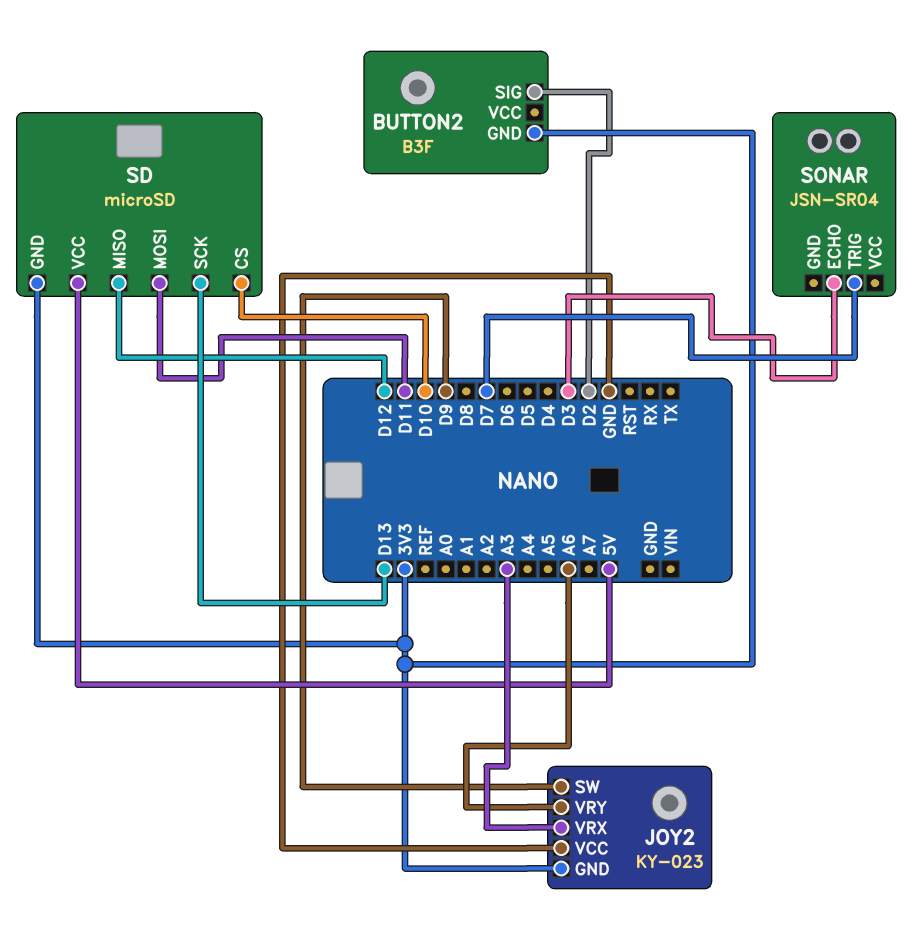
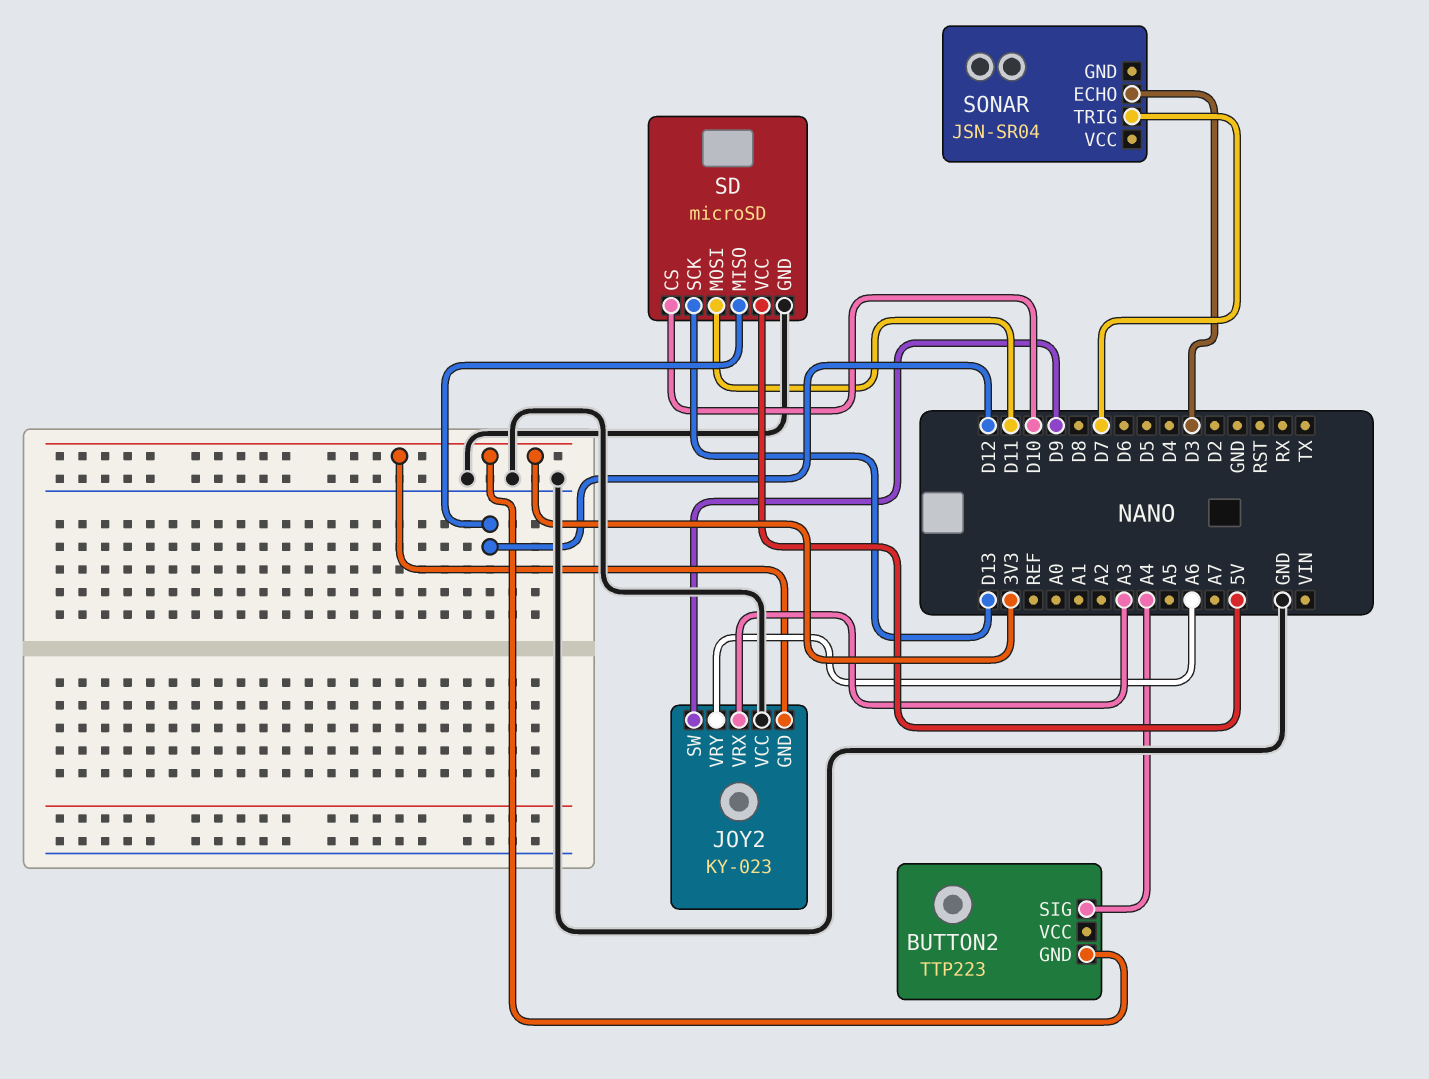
BUTTON2: B3F -> TTP223
BUTTON2 pin SIG: D2 -> A4
SD pin GND: 3V3 -> GND

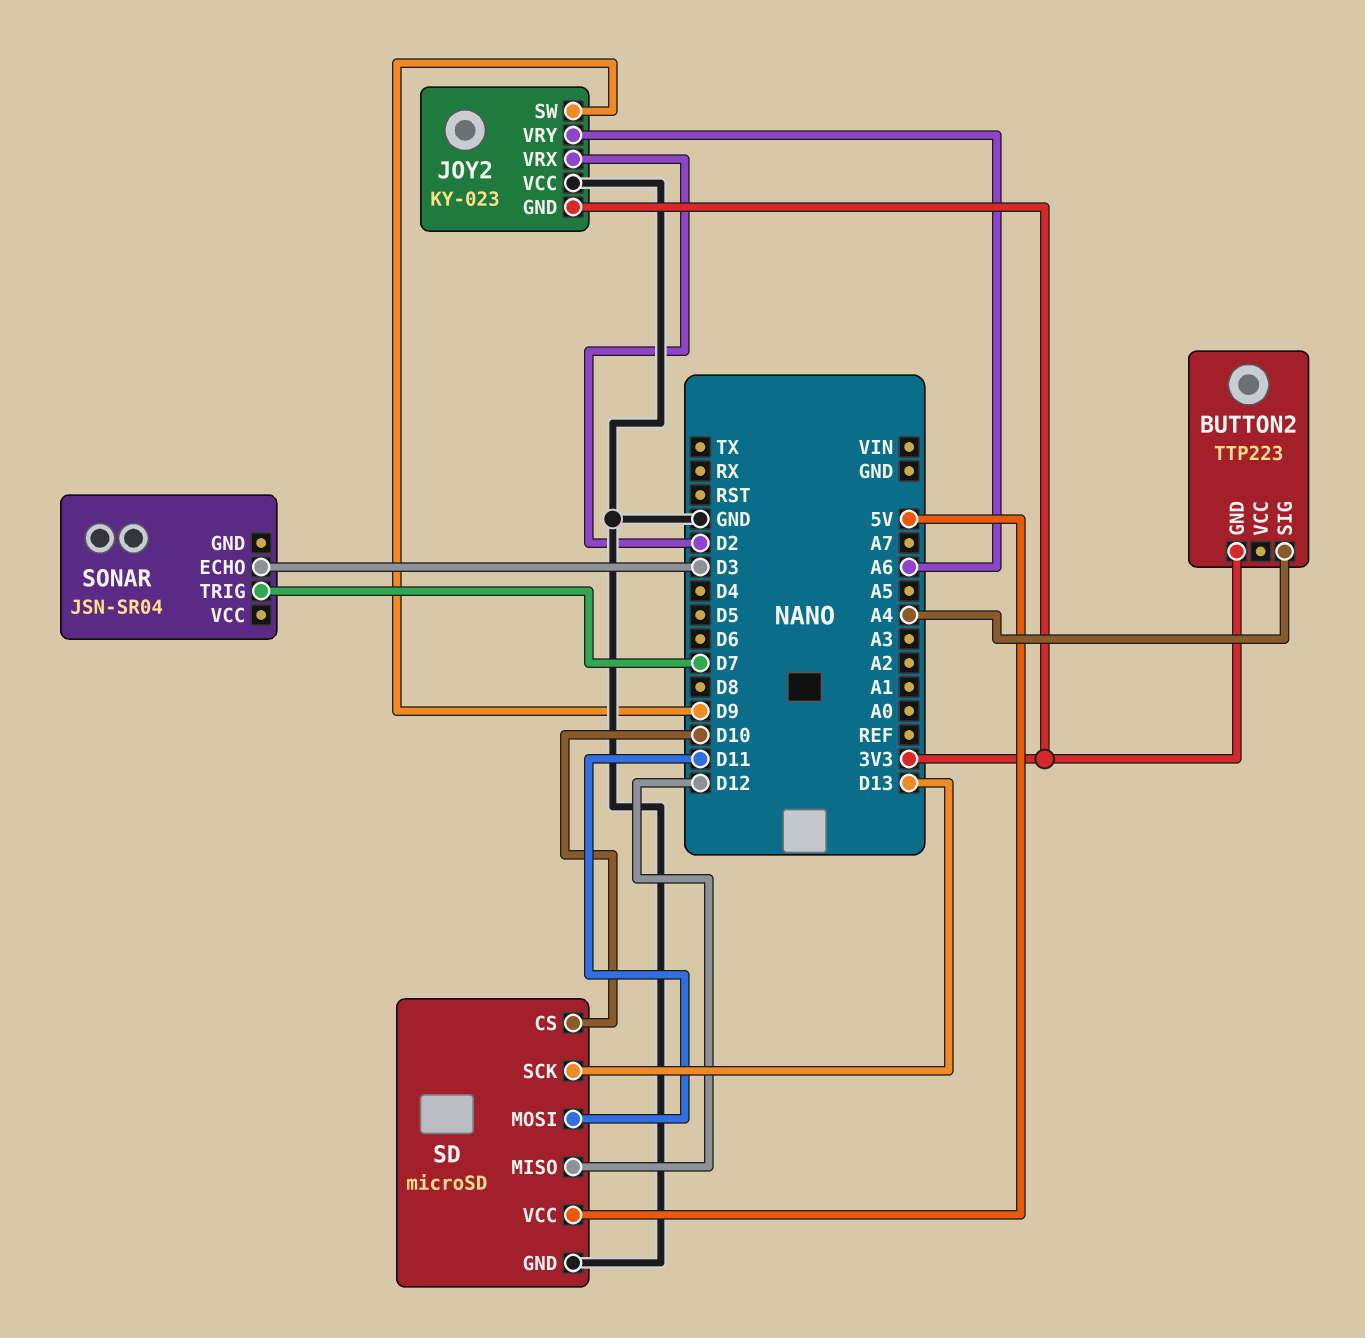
JOY2 pin VRX: A3 -> D2

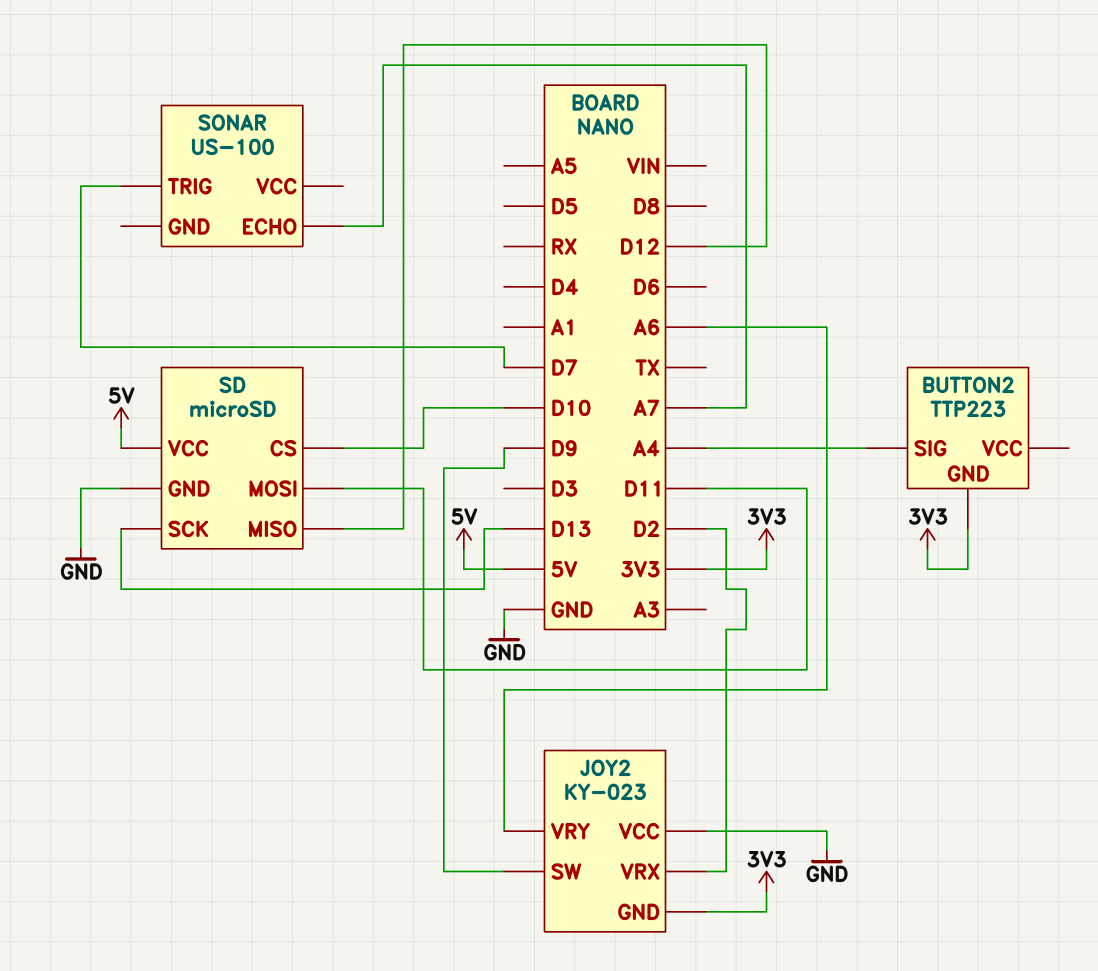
SONAR: JSN-SR04 -> US-100
SONAR pin ECHO: D3 -> A7

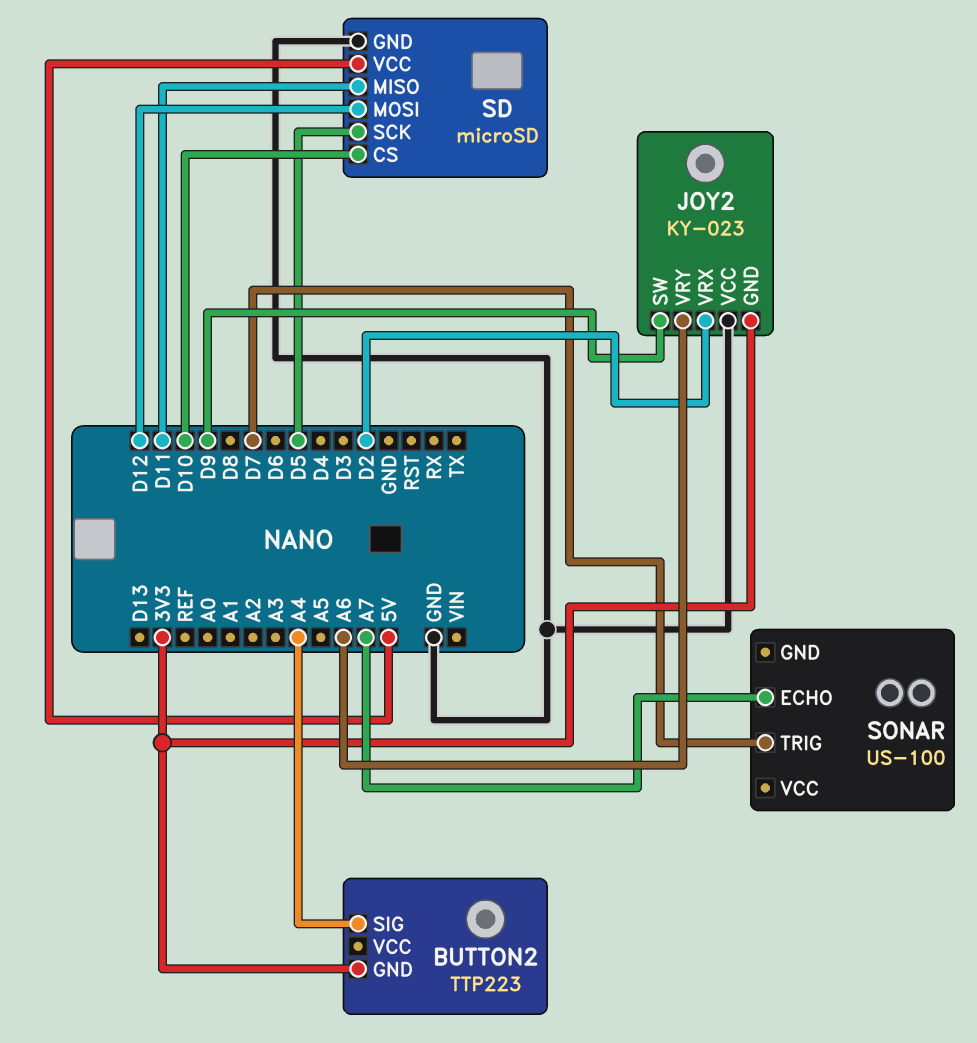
SD pin MISO: D12 -> D11
SD pin MOSI: D11 -> D12
SD pin SCK: D13 -> D5

